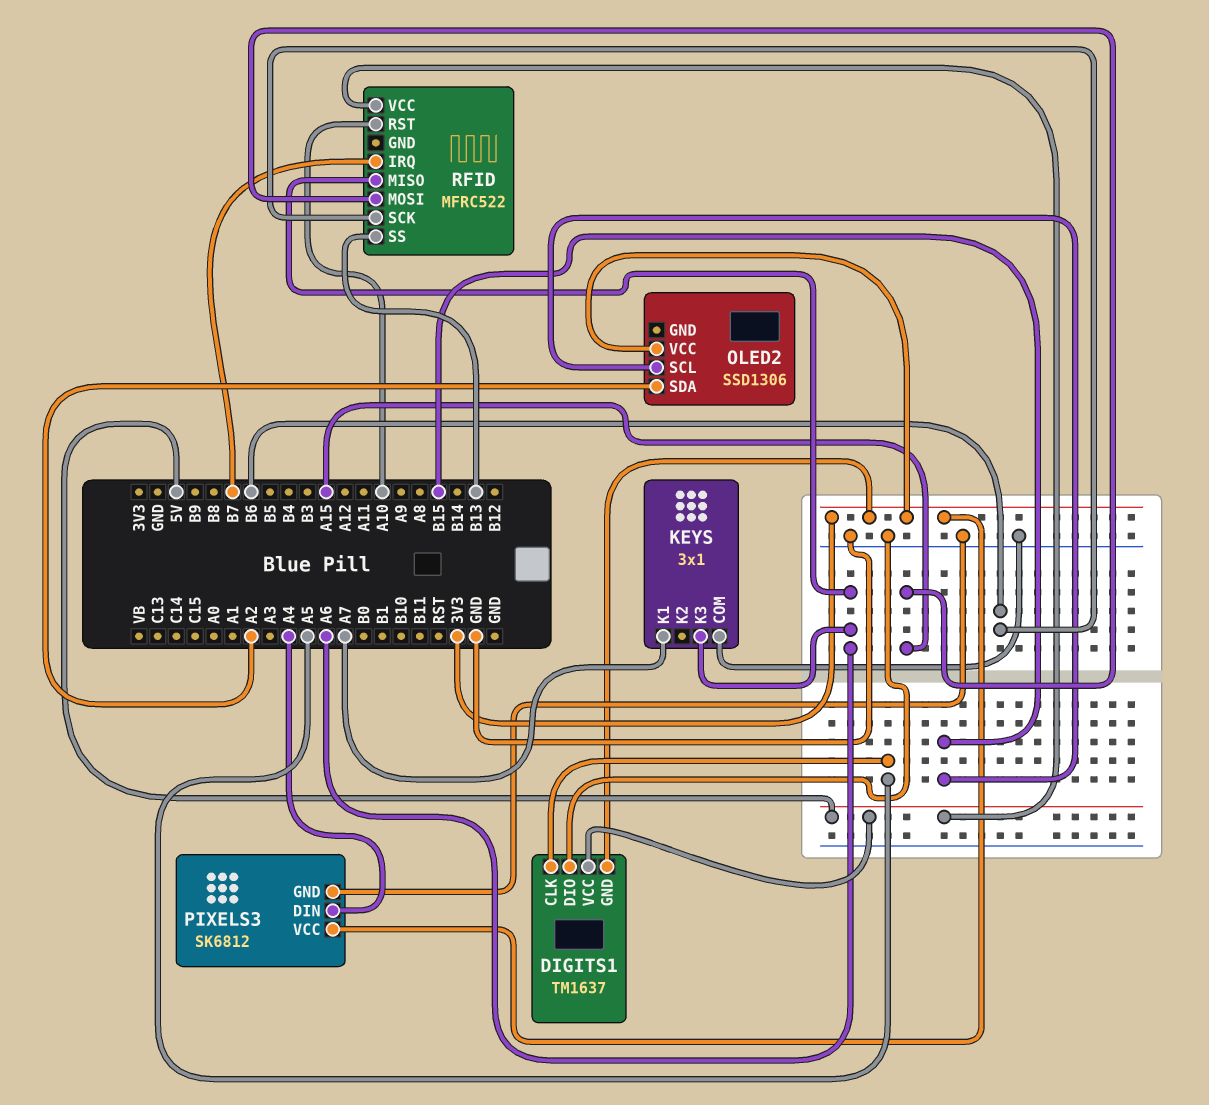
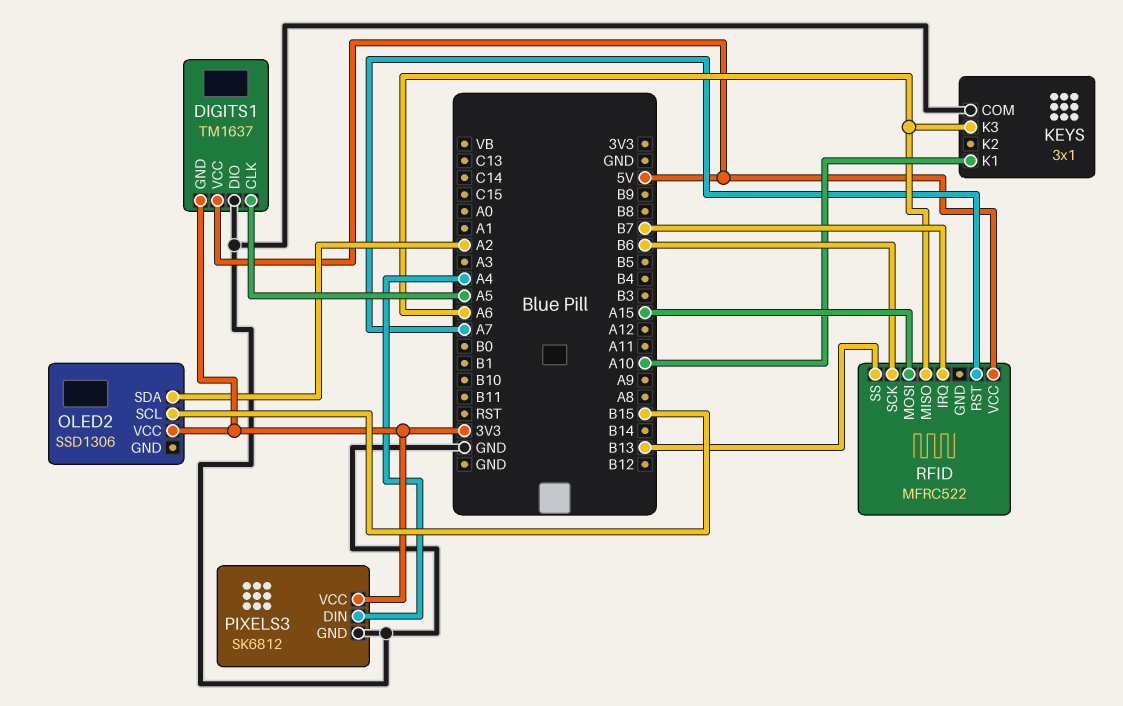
KEYS pin K1: A7 -> A10
RFID pin RST: A10 -> A7

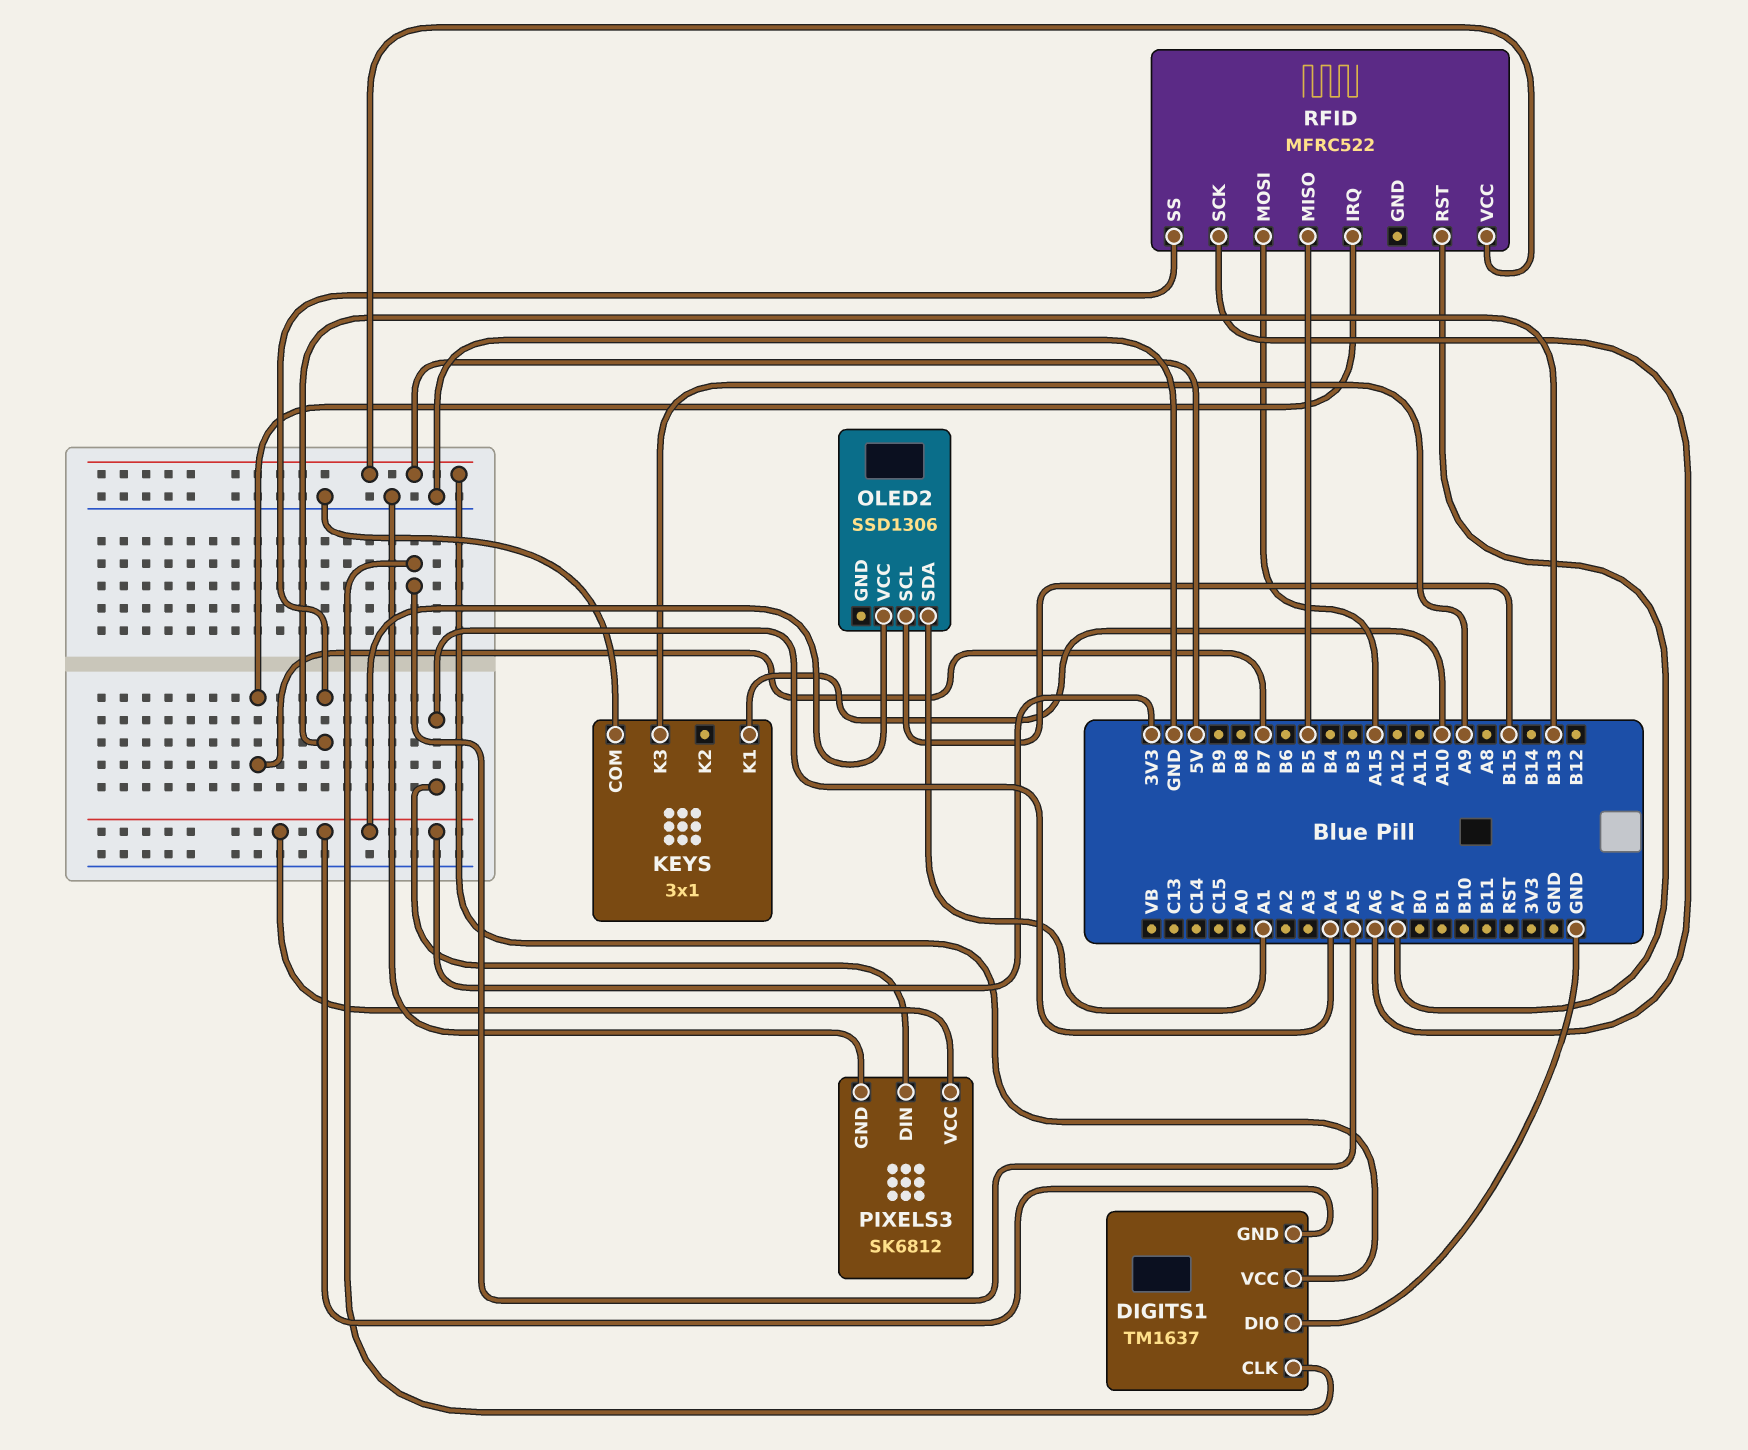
KEYS pin K3: A6 -> A9
OLED2 pin SDA: A2 -> A1
RFID pin MISO: A6 -> B5
RFID pin SCK: B6 -> A6

